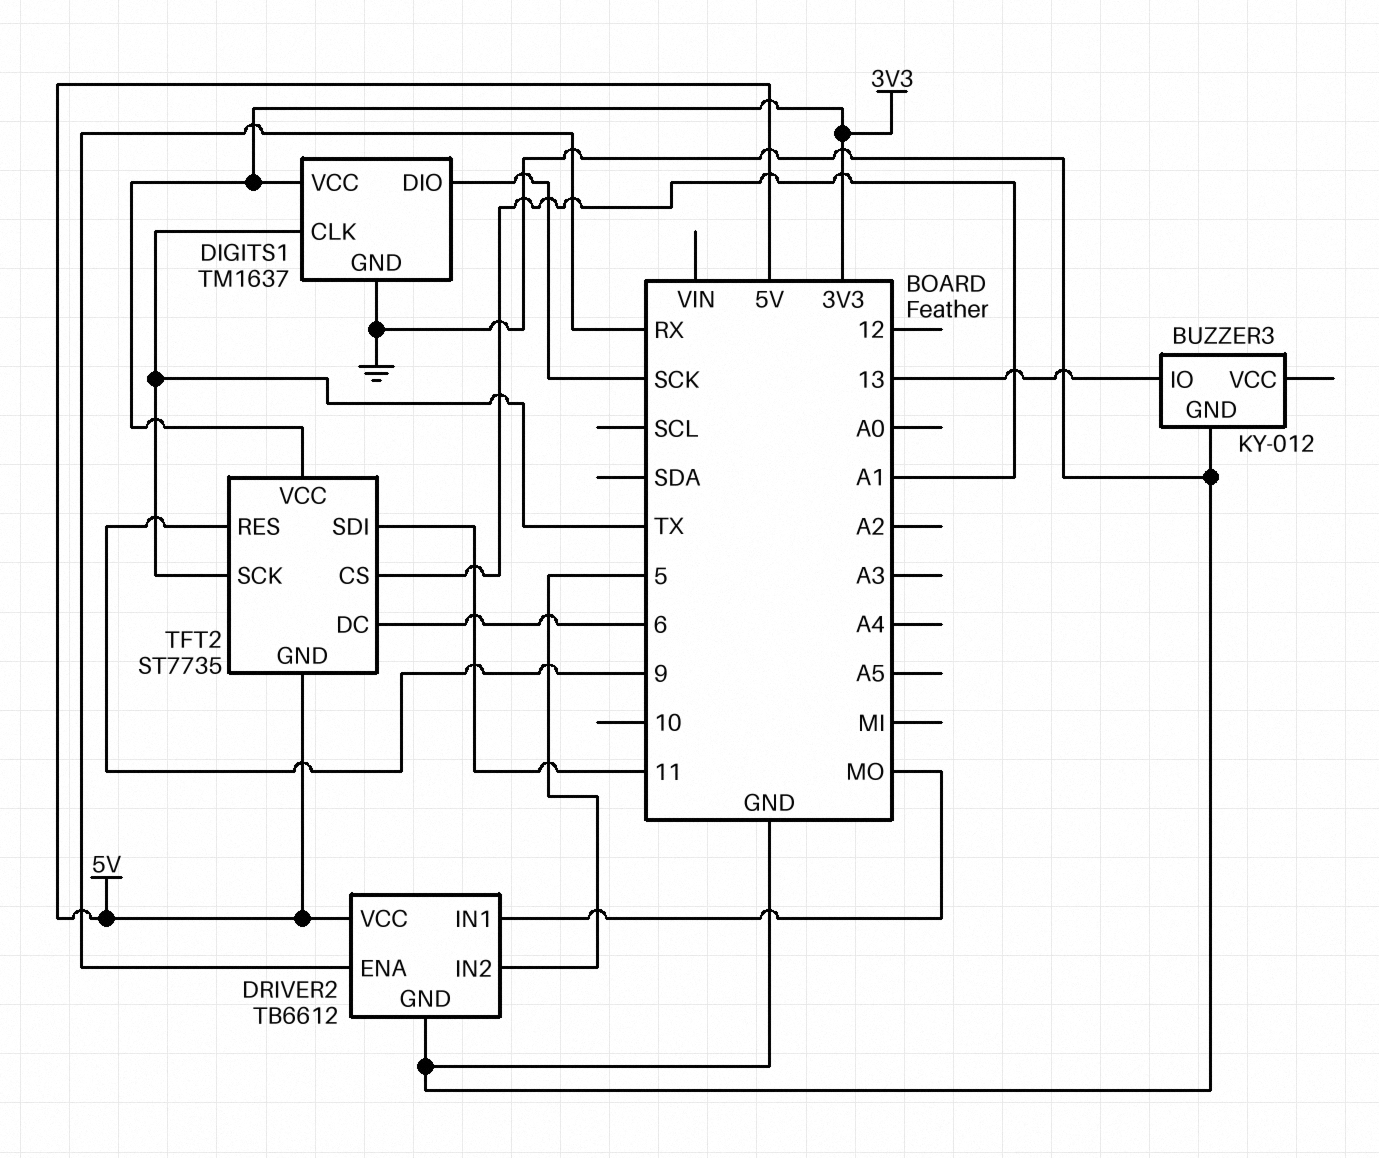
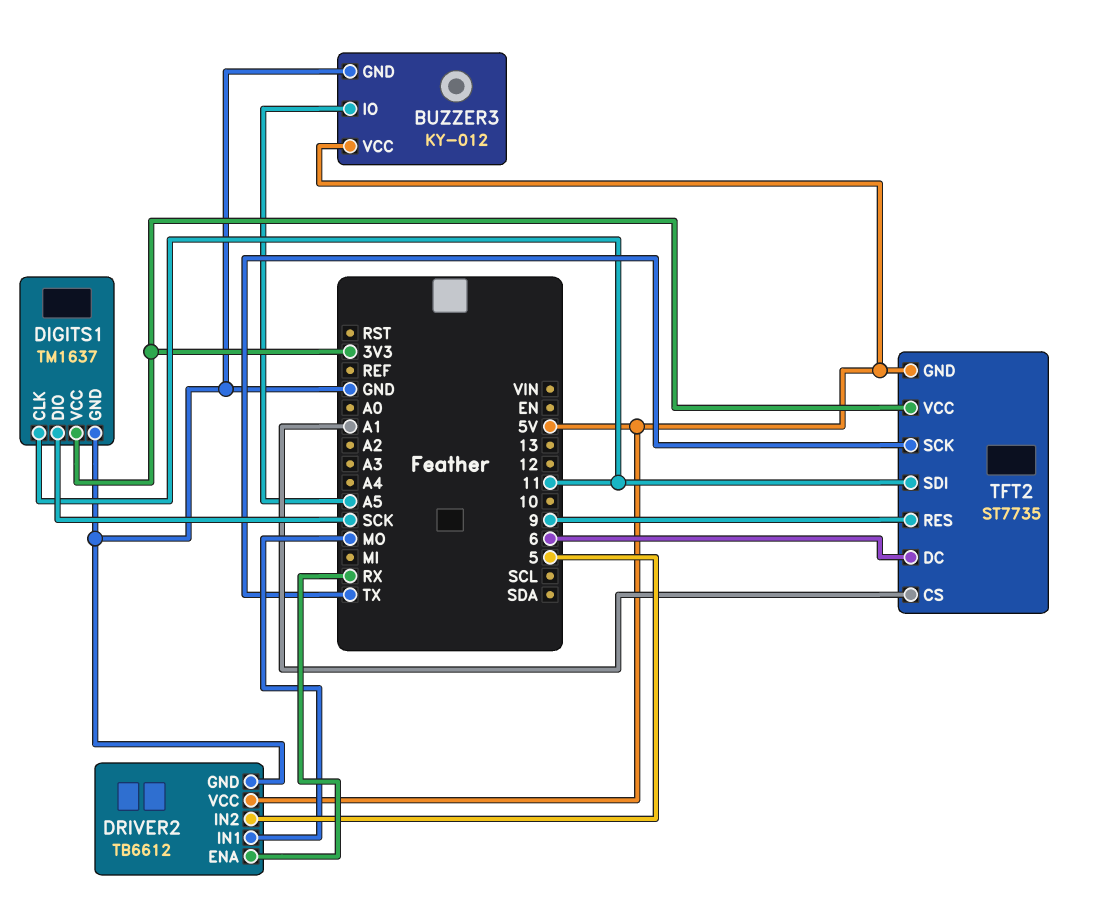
BUZZER3 pin IO: 13 -> A5
BUZZER3 pin VCC: none -> 5V
DIGITS1 pin CLK: TX -> 11

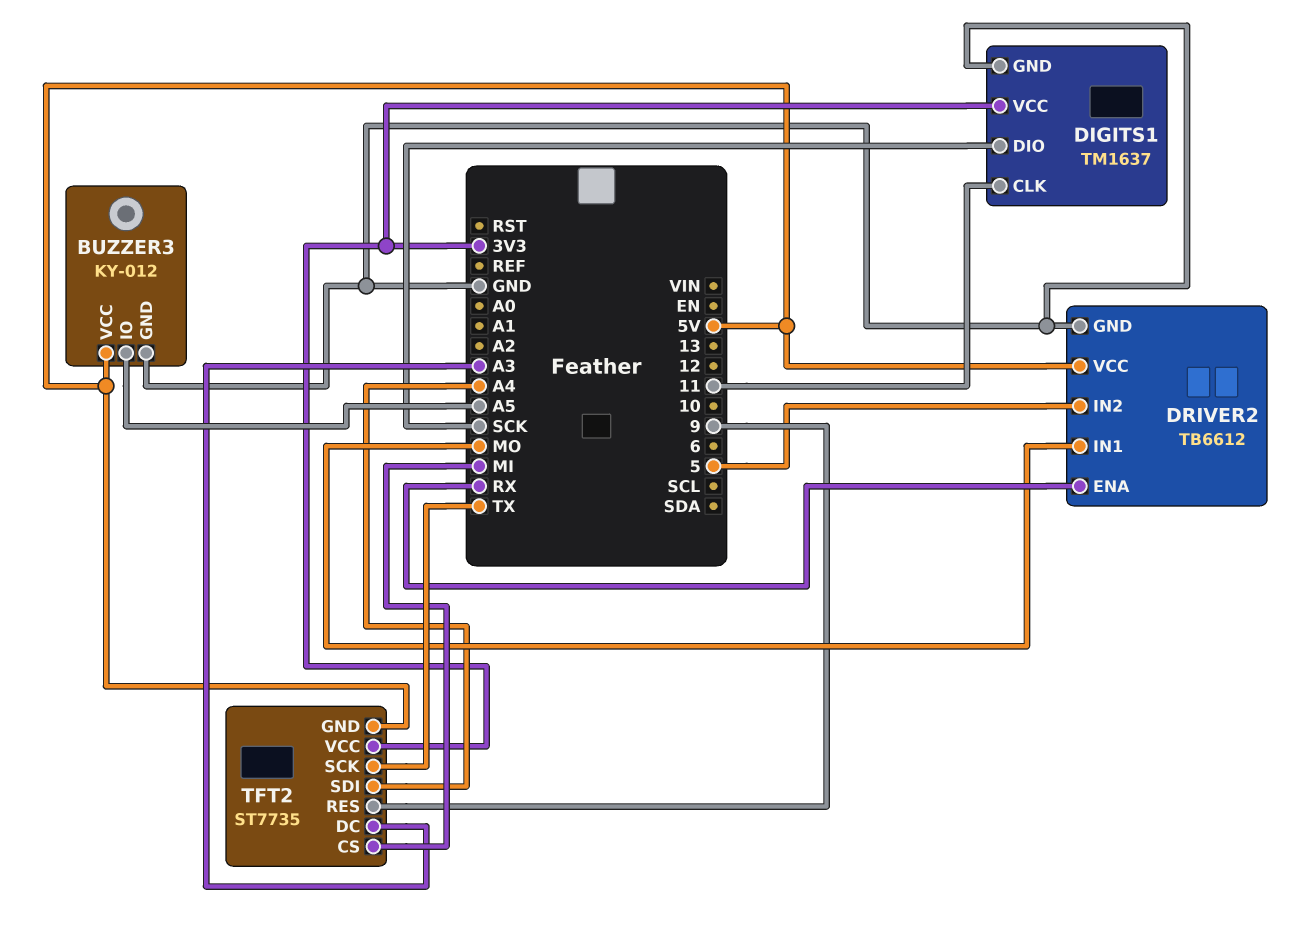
TFT2 pin CS: A1 -> MI
TFT2 pin DC: 6 -> A3
TFT2 pin SDI: 11 -> A4

